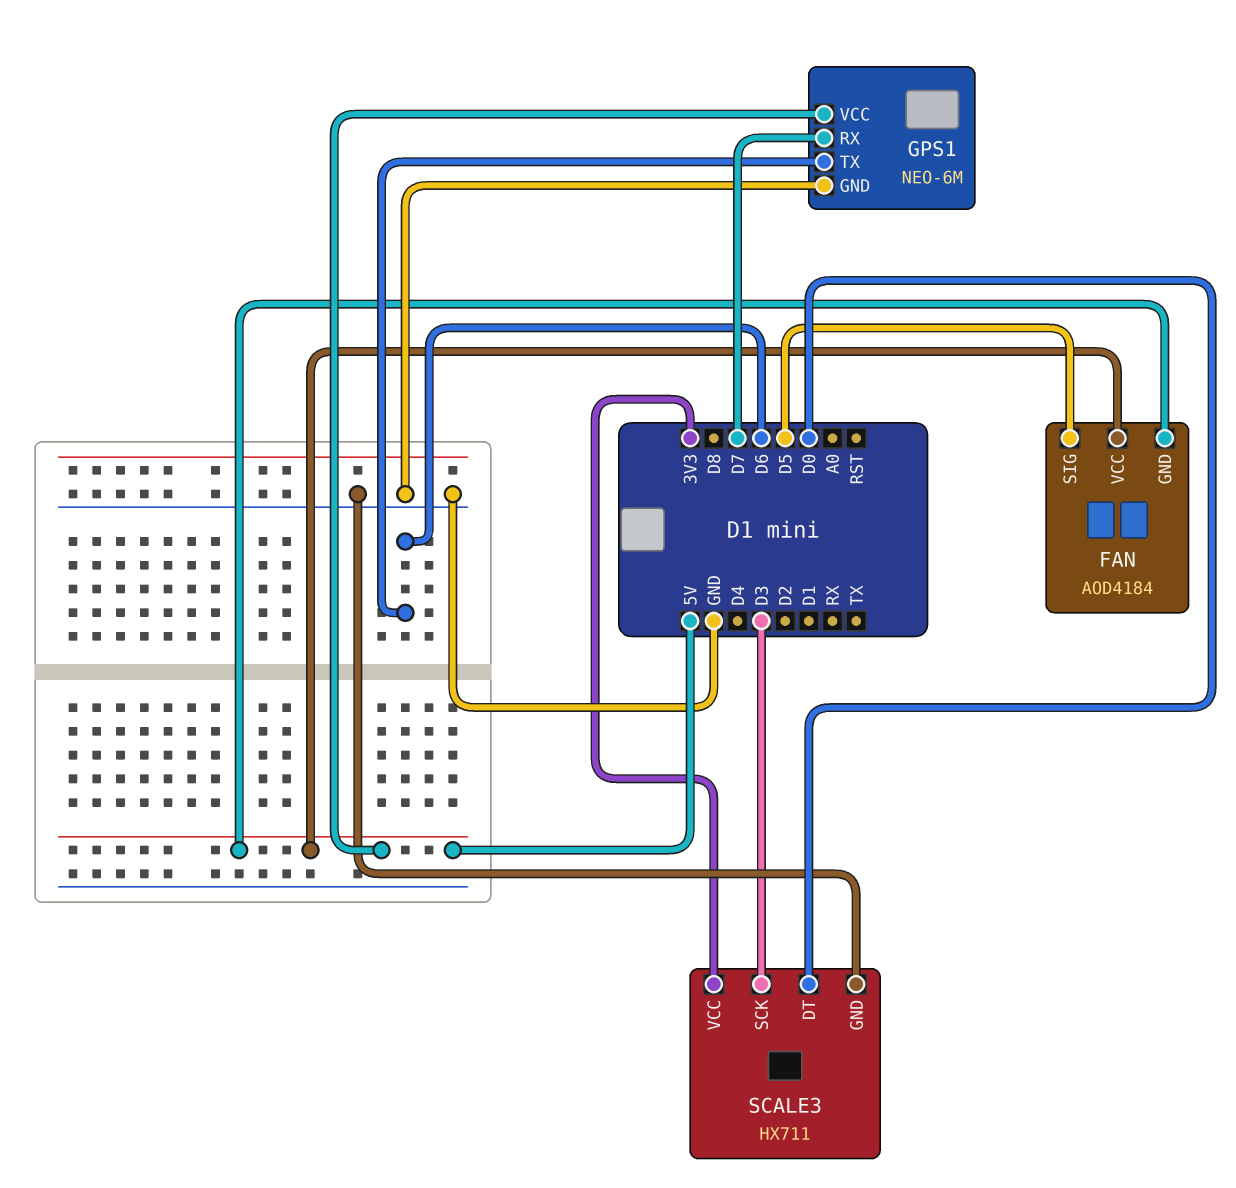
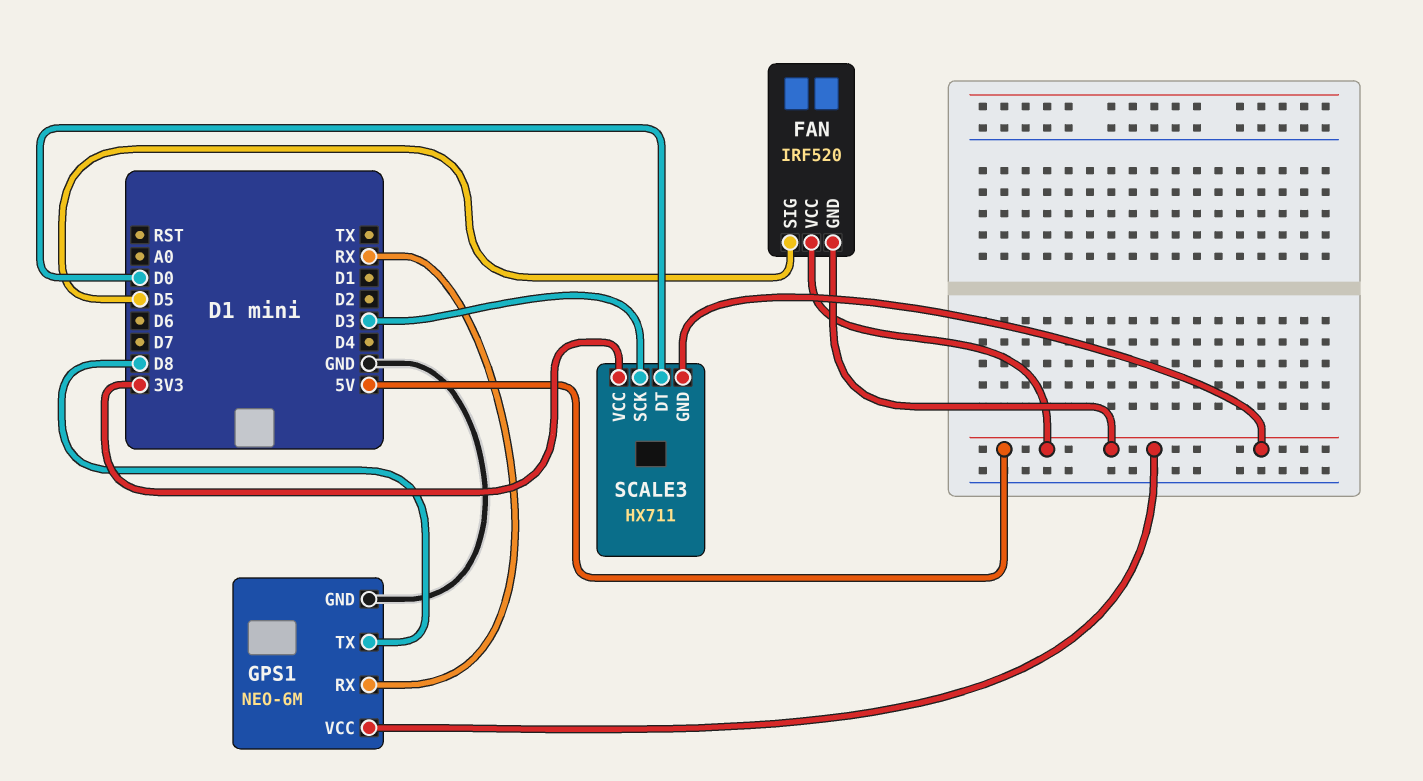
FAN: AOD4184 -> IRF520
GPS1 pin RX: D7 -> RX
GPS1 pin TX: D6 -> D8
SCALE3 pin GND: GND -> 5V

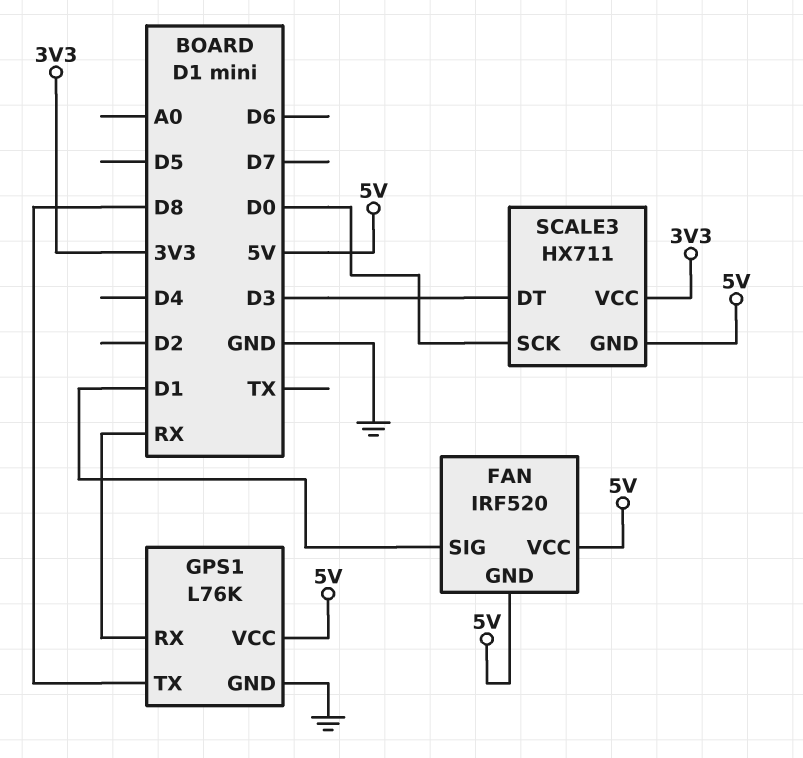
FAN pin SIG: D5 -> D1
GPS1: NEO-6M -> L76K
SCALE3 pin DT: D0 -> D3
SCALE3 pin SCK: D3 -> D0

